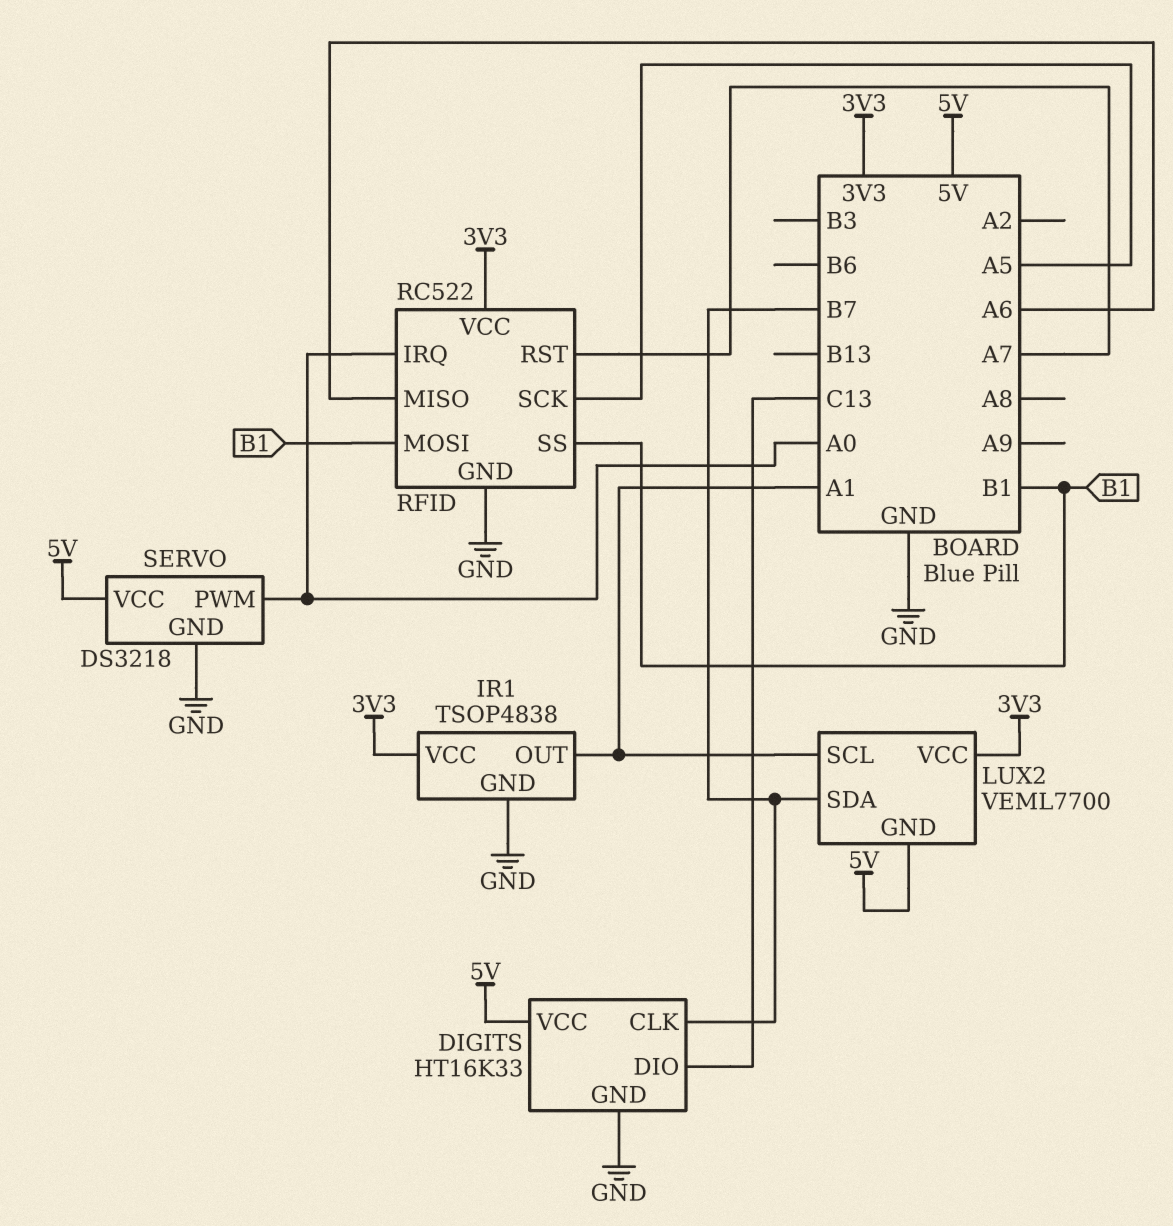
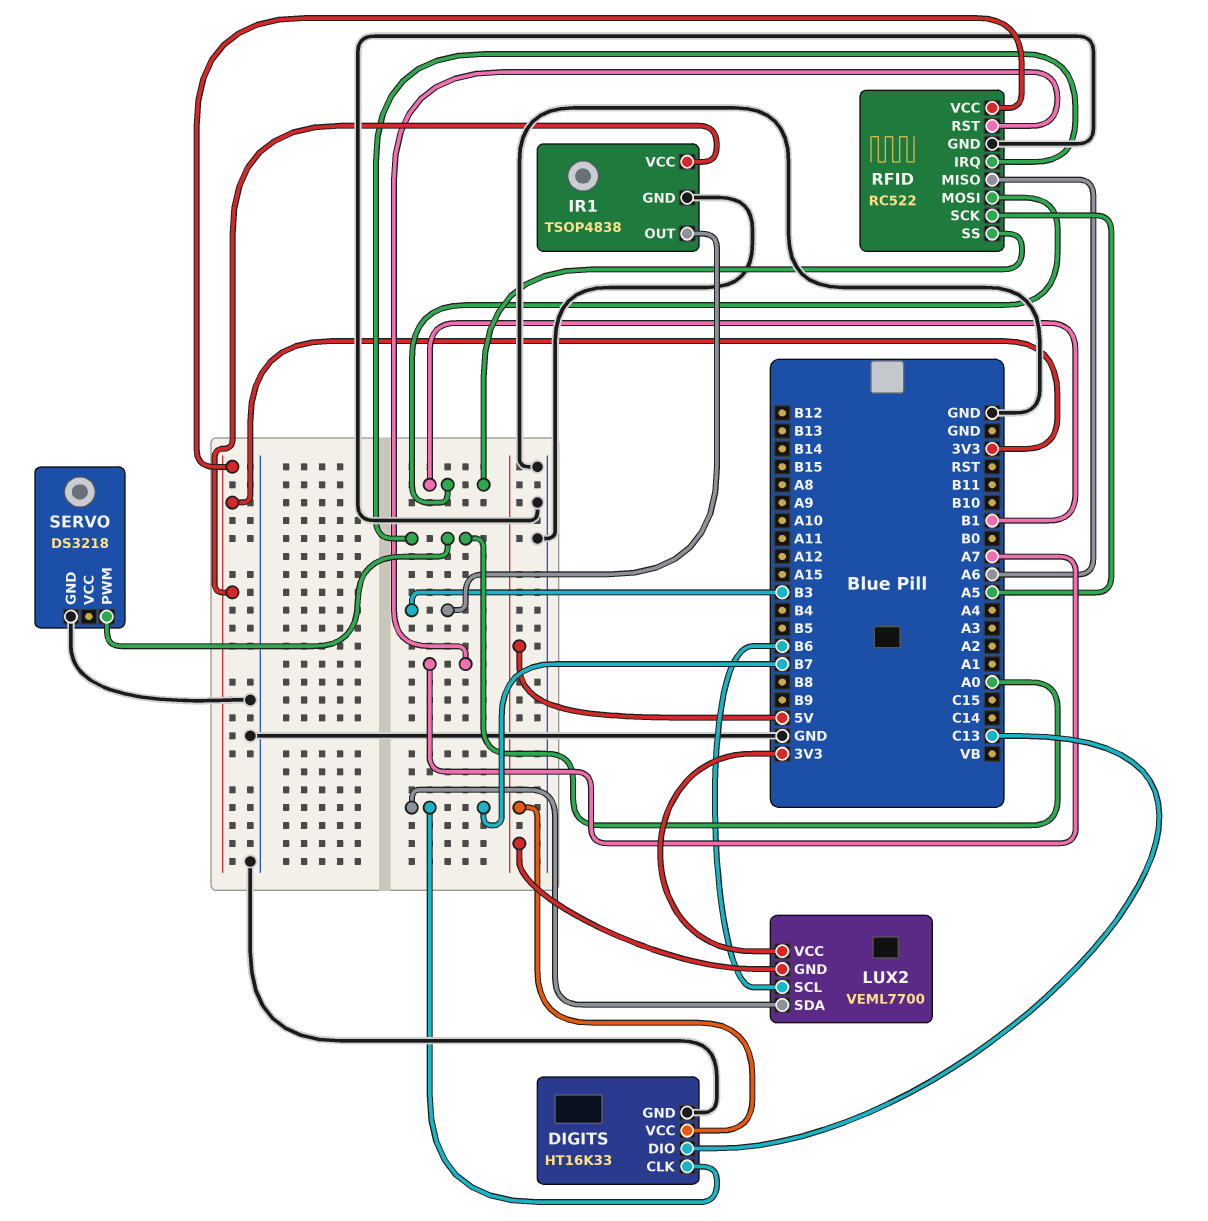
IR1 pin OUT: A1 -> B3
LUX2 pin SCL: A1 -> B6
SERVO pin VCC: 5V -> none

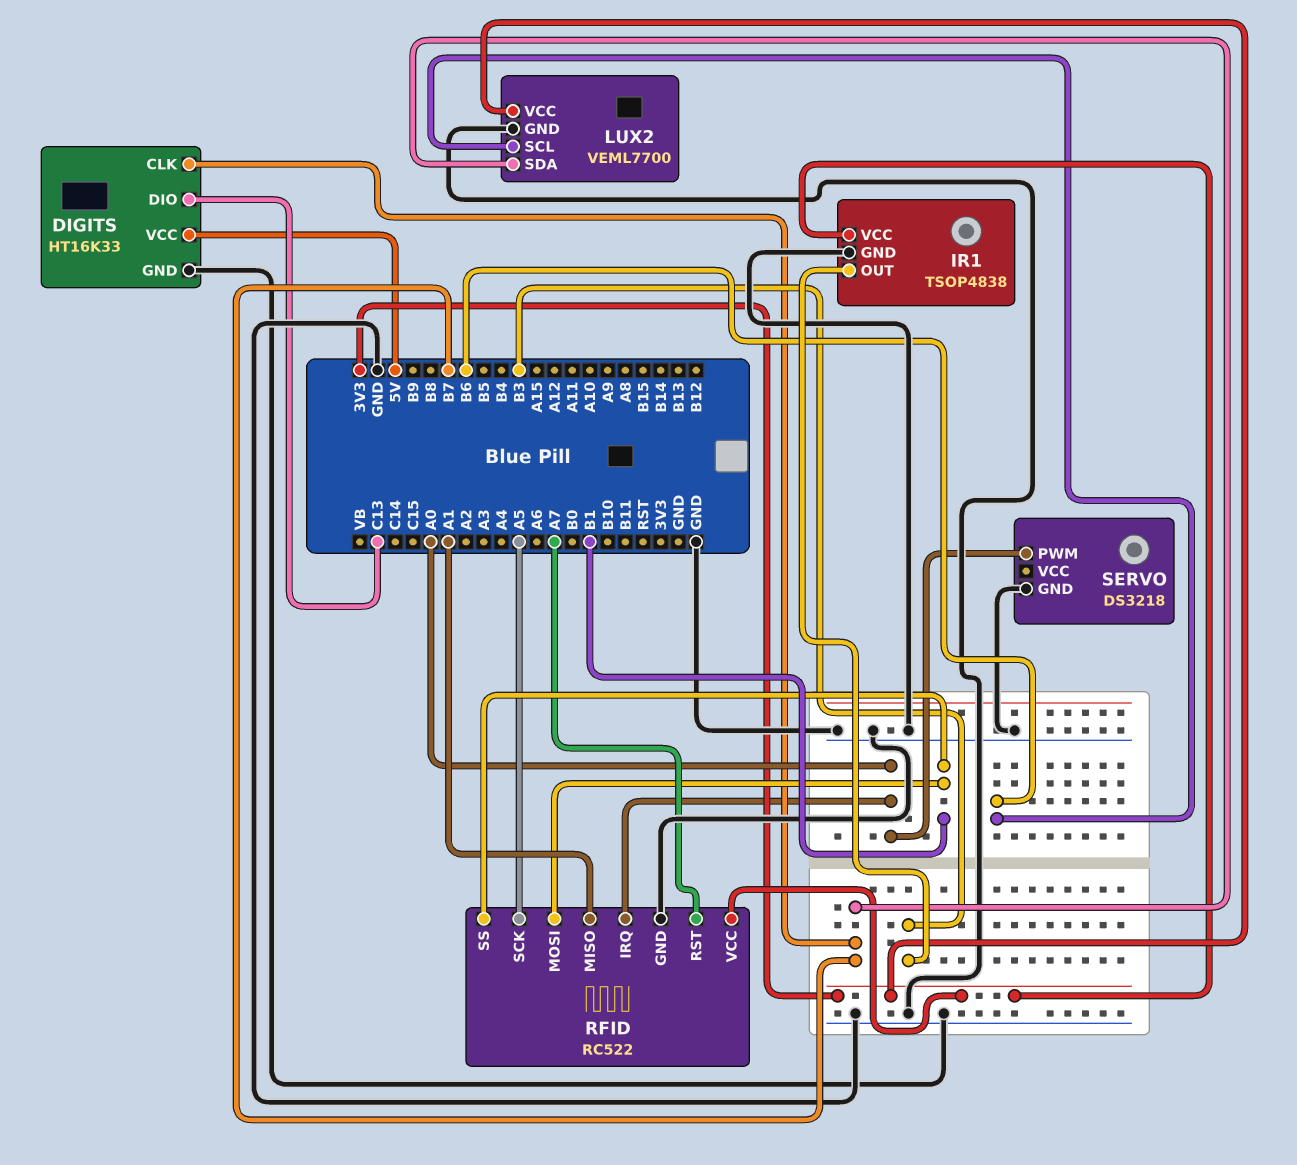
LUX2 pin GND: 5V -> GND
RFID pin MISO: A6 -> A1

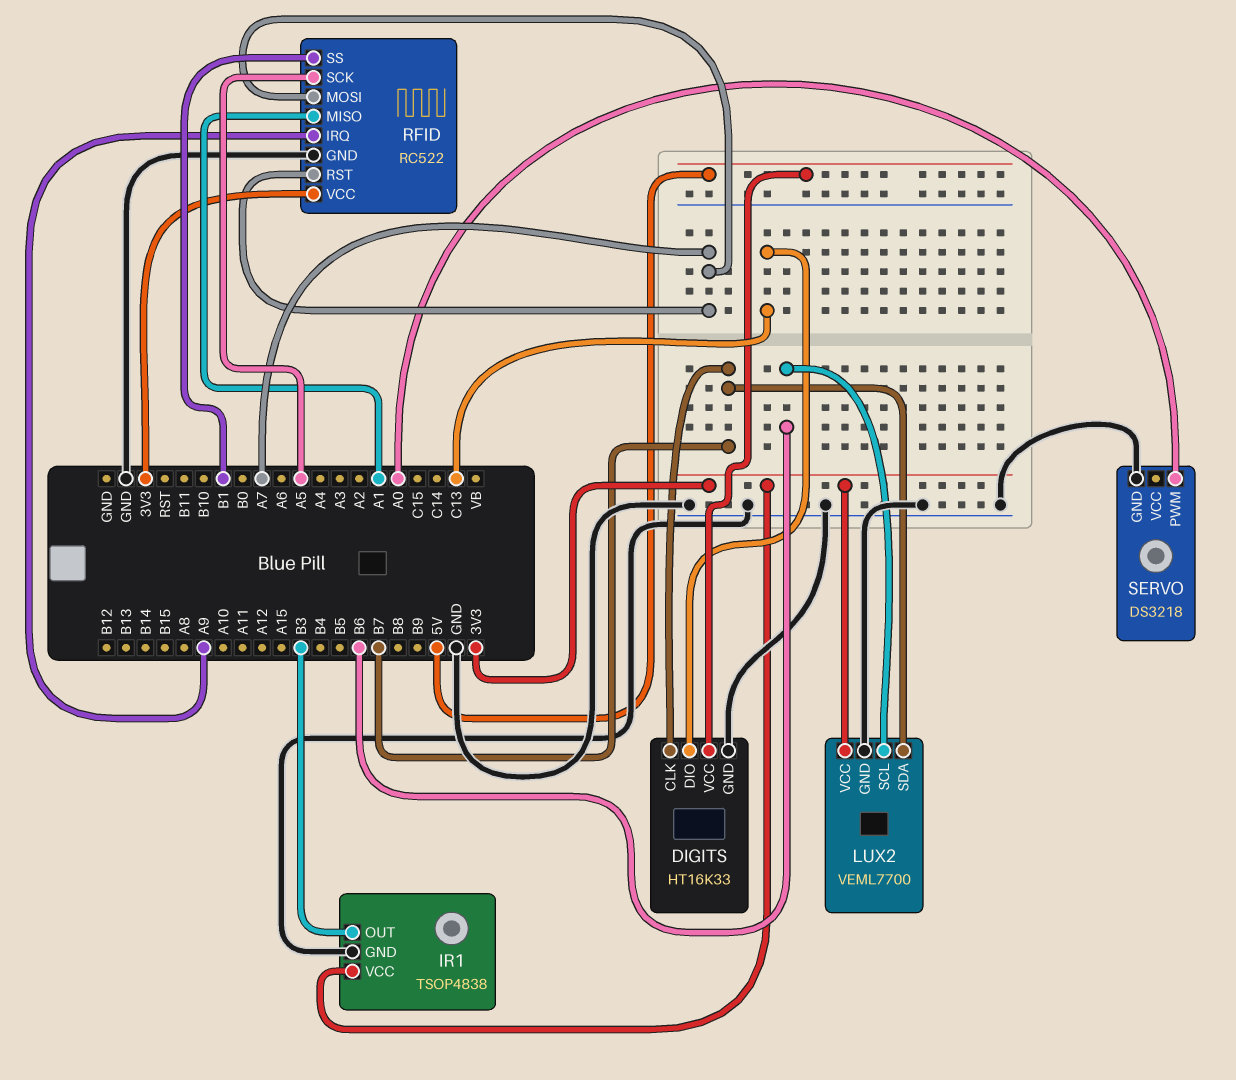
RFID pin IRQ: A0 -> A9
RFID pin MOSI: B1 -> A7

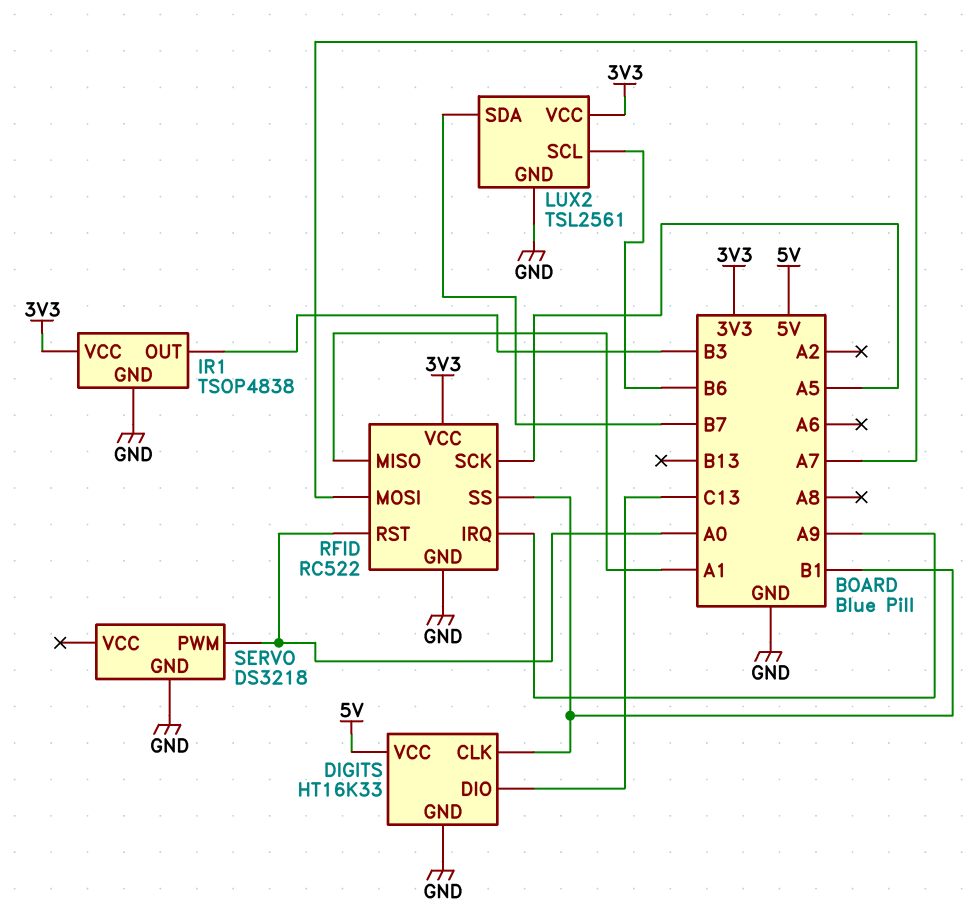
DIGITS pin CLK: B7 -> B1
LUX2: VEML7700 -> TSL2561
RFID pin RST: A7 -> A0

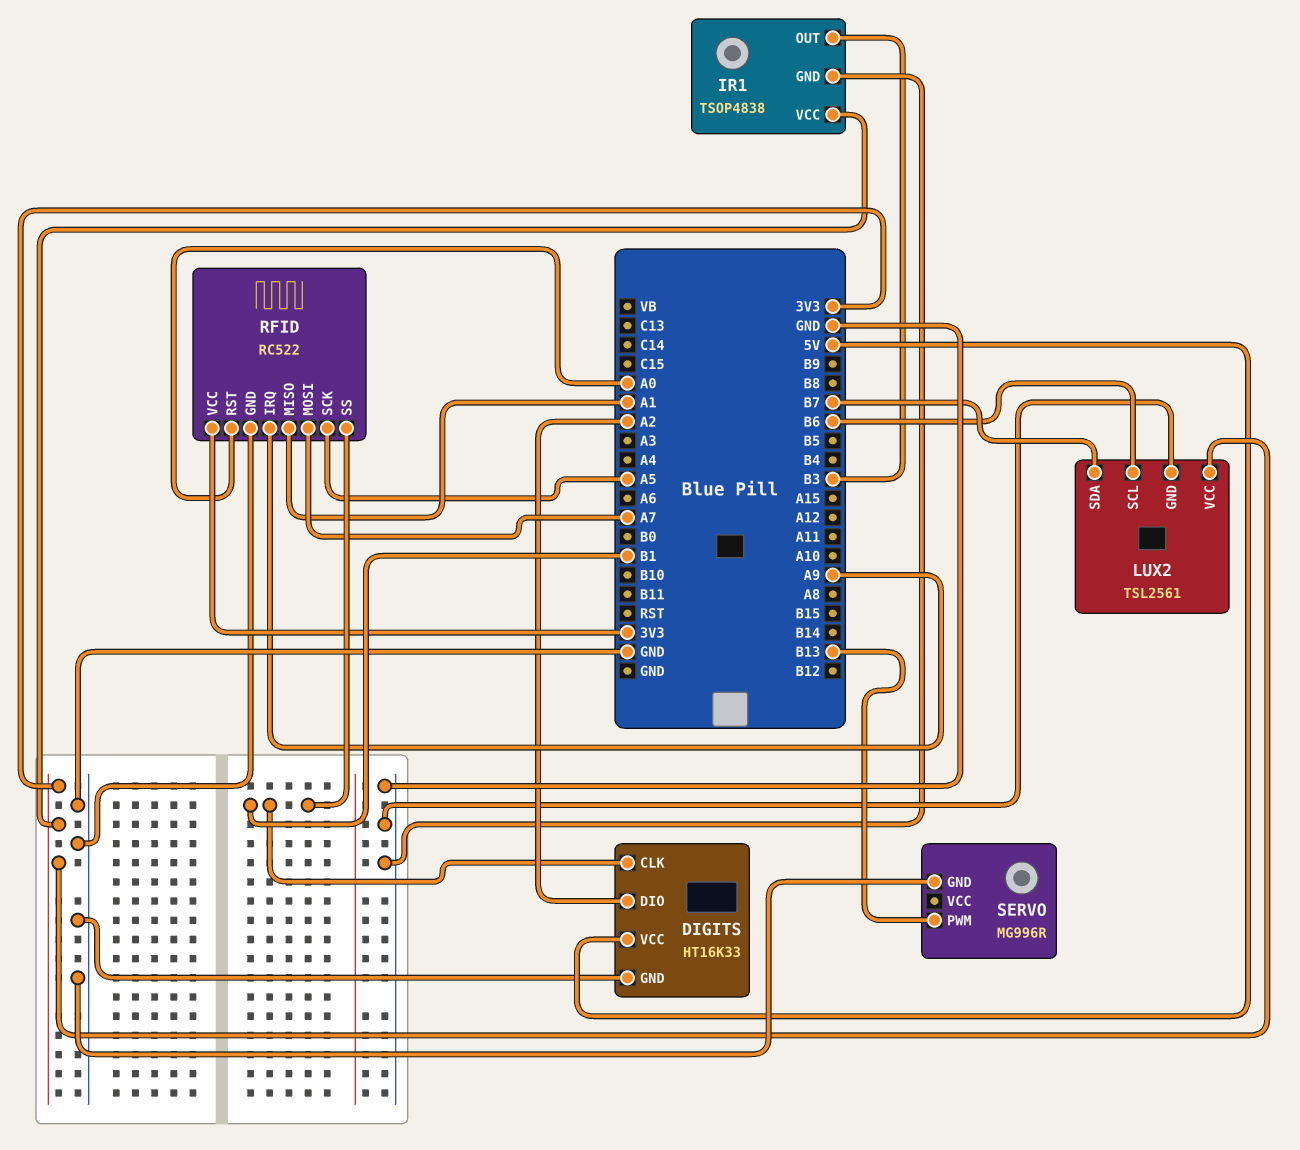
DIGITS pin DIO: C13 -> A2
SERVO: DS3218 -> MG996R
SERVO pin PWM: A0 -> B13

